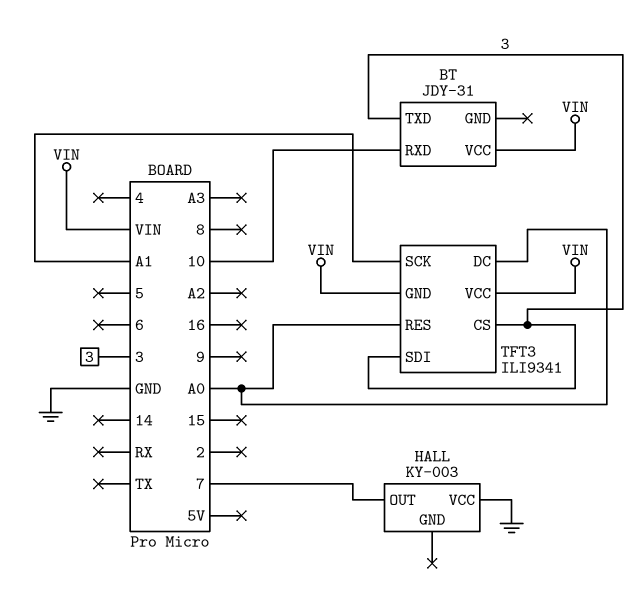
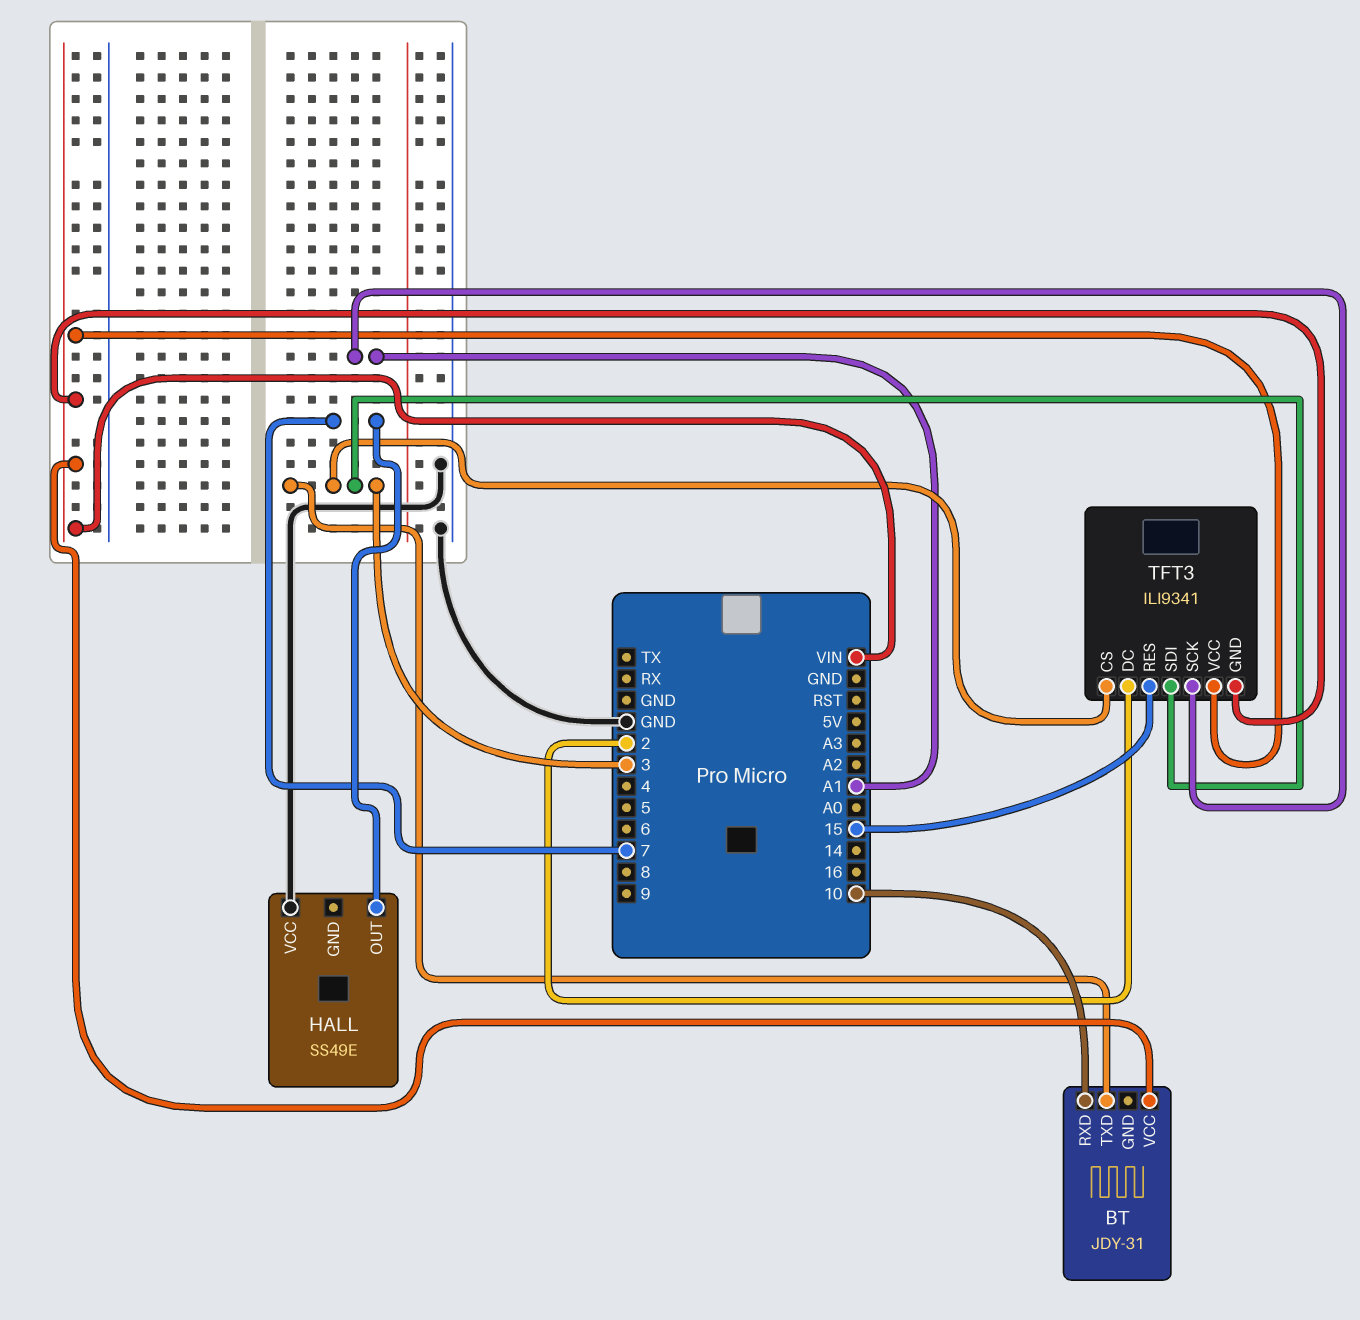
HALL: KY-003 -> SS49E
TFT3 pin DC: A0 -> 2
TFT3 pin RES: A0 -> 15

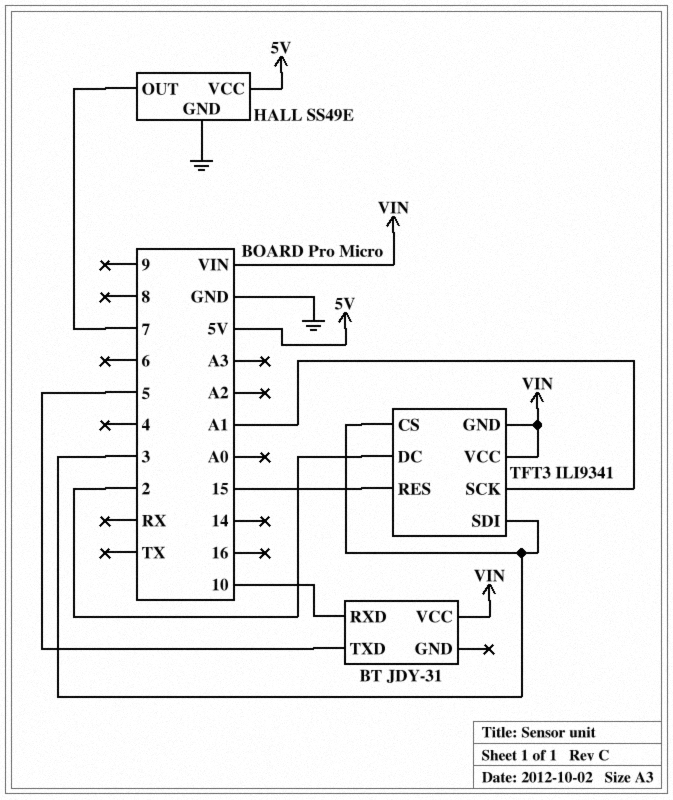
BT pin TXD: 3 -> 5
HALL pin GND: none -> GND
HALL pin VCC: GND -> 5V

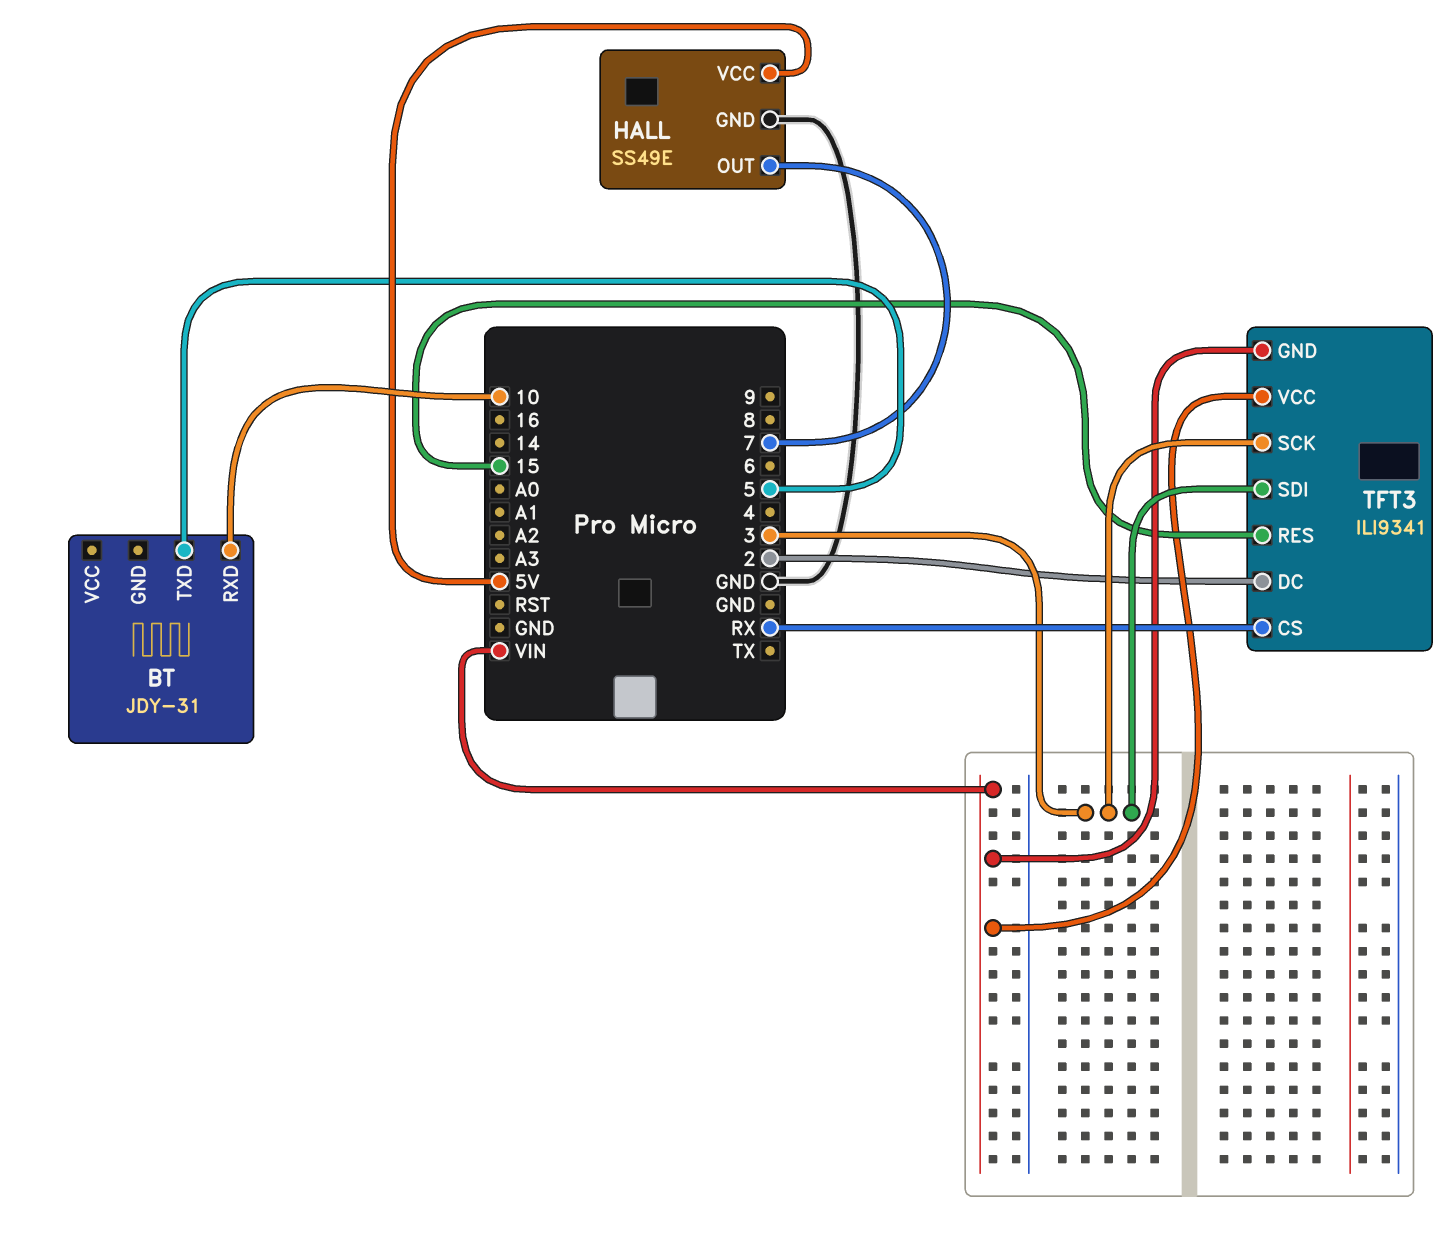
BT pin VCC: VIN -> none
TFT3 pin CS: 3 -> RX
TFT3 pin SCK: A1 -> 3

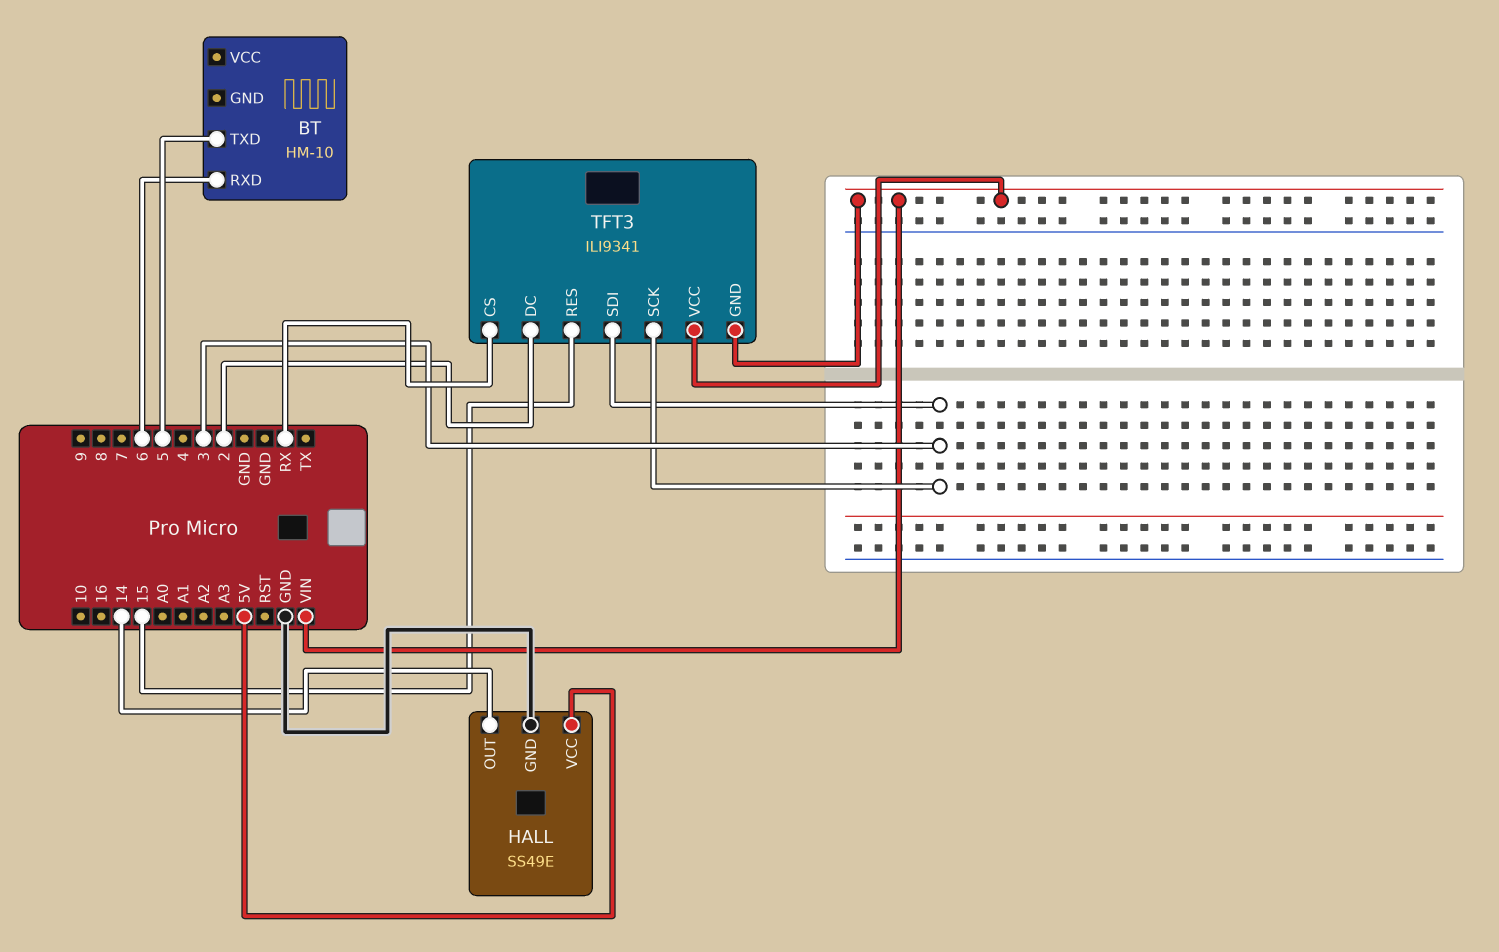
BT: JDY-31 -> HM-10
BT pin RXD: 10 -> 6
HALL pin OUT: 7 -> 14

